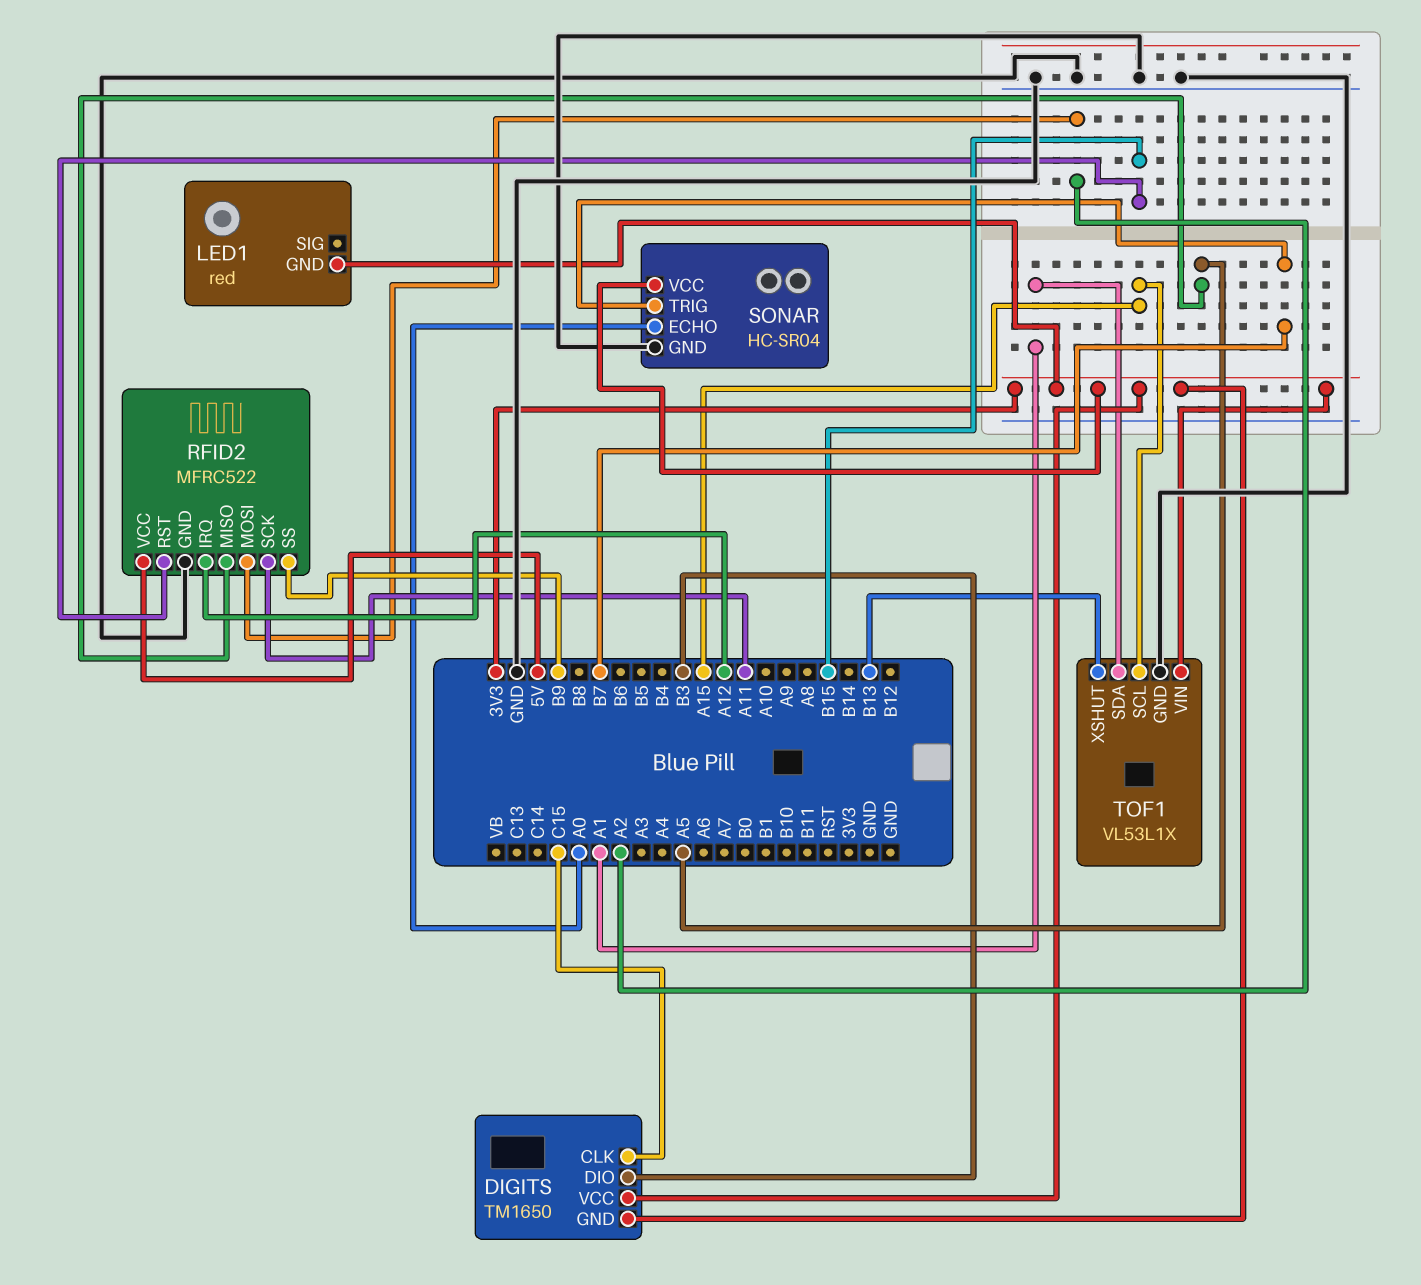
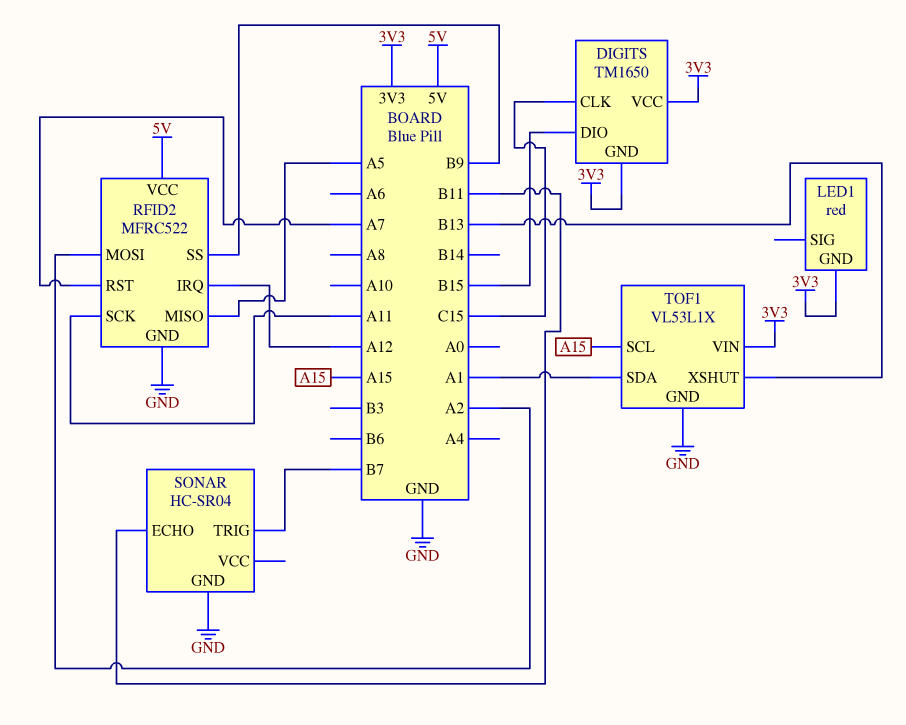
DIGITS pin DIO: B3 -> B15
RFID2 pin RST: B15 -> A7
SONAR pin ECHO: A0 -> B11
SONAR pin VCC: 3V3 -> none

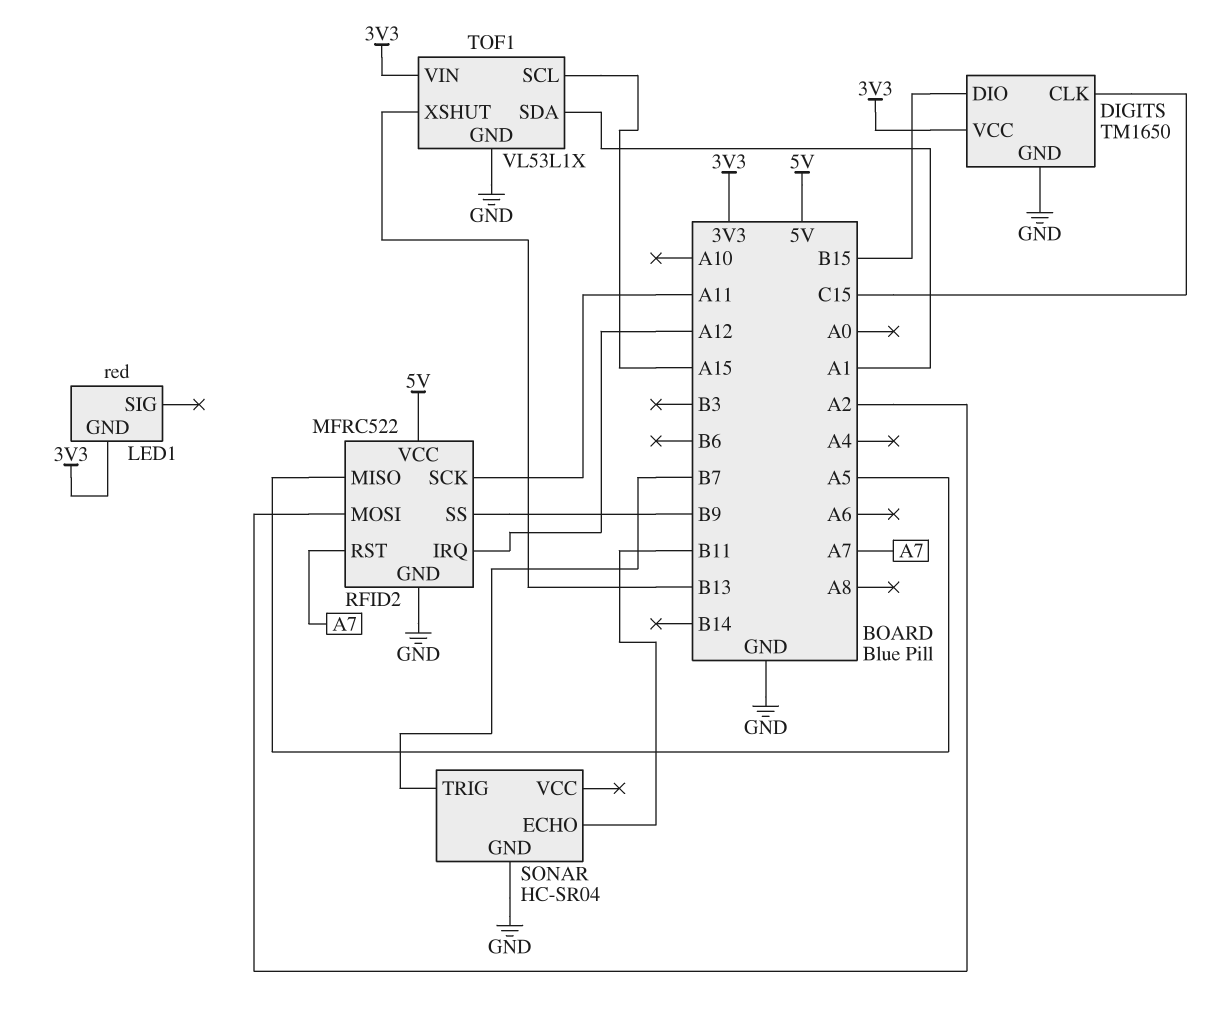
DIGITS pin GND: 3V3 -> GND

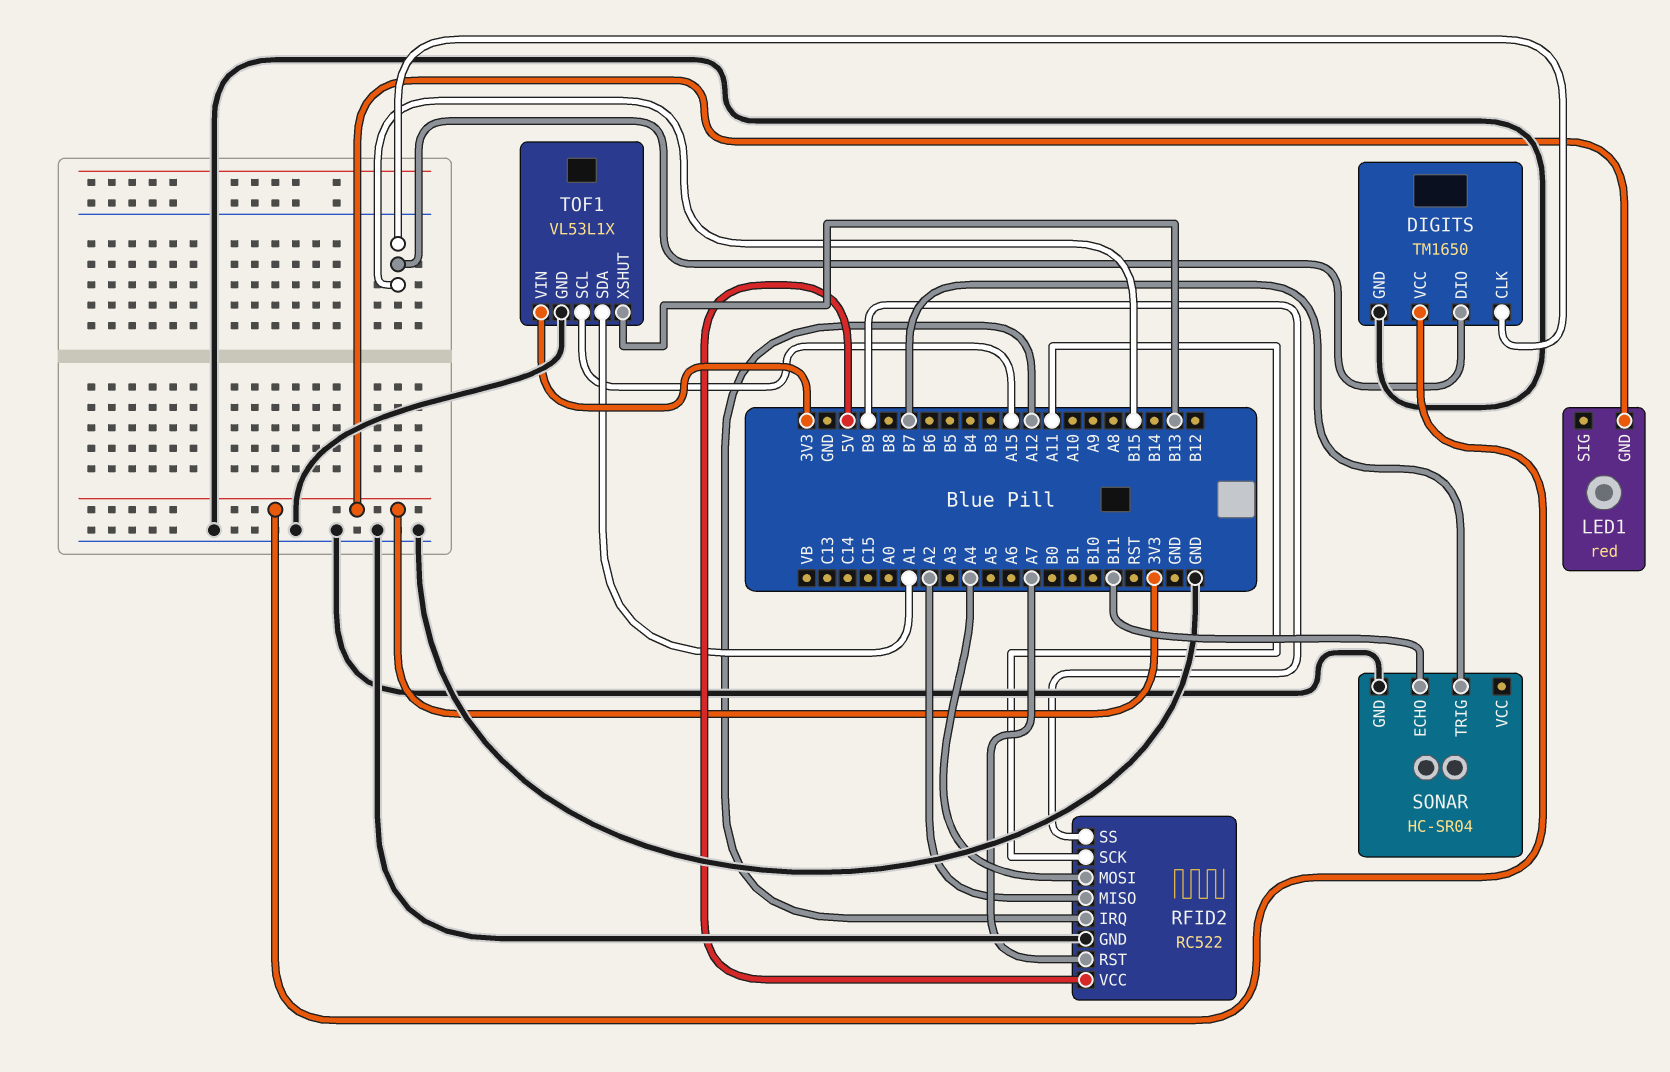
DIGITS pin CLK: C15 -> B15
RFID2: MFRC522 -> RC522
RFID2 pin MISO: A5 -> A2
RFID2 pin MOSI: A2 -> A4

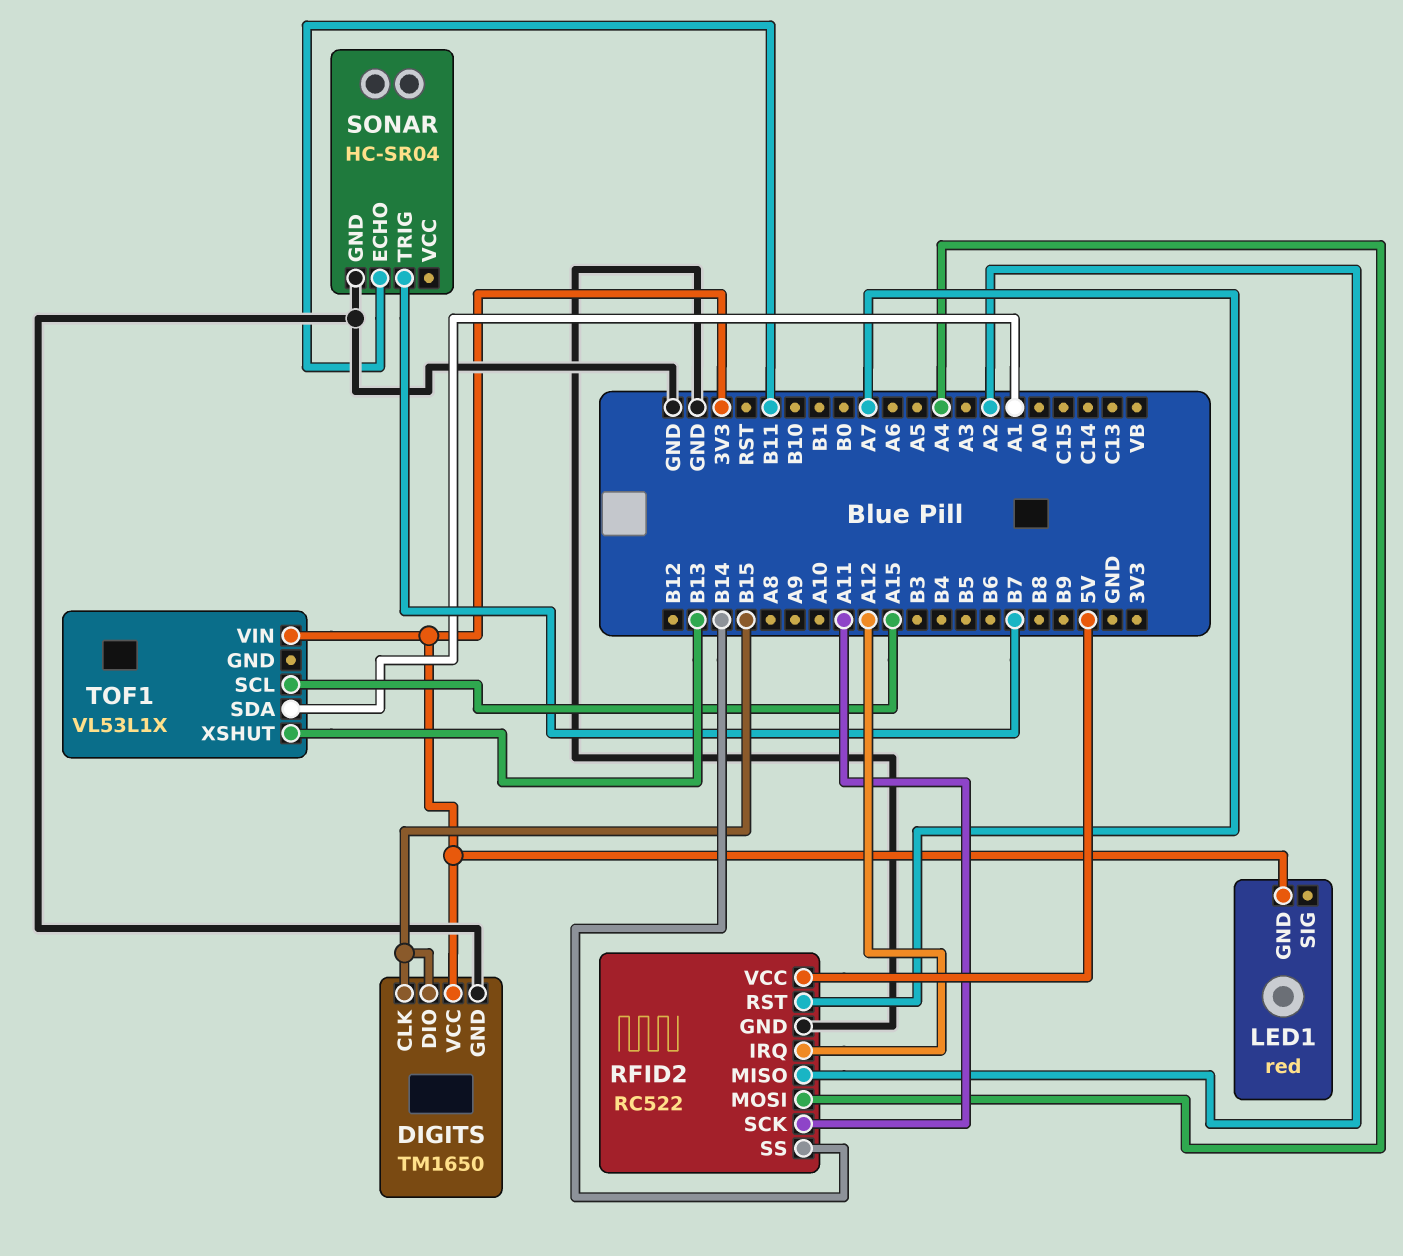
RFID2 pin SS: B9 -> B14
TOF1 pin GND: GND -> none

